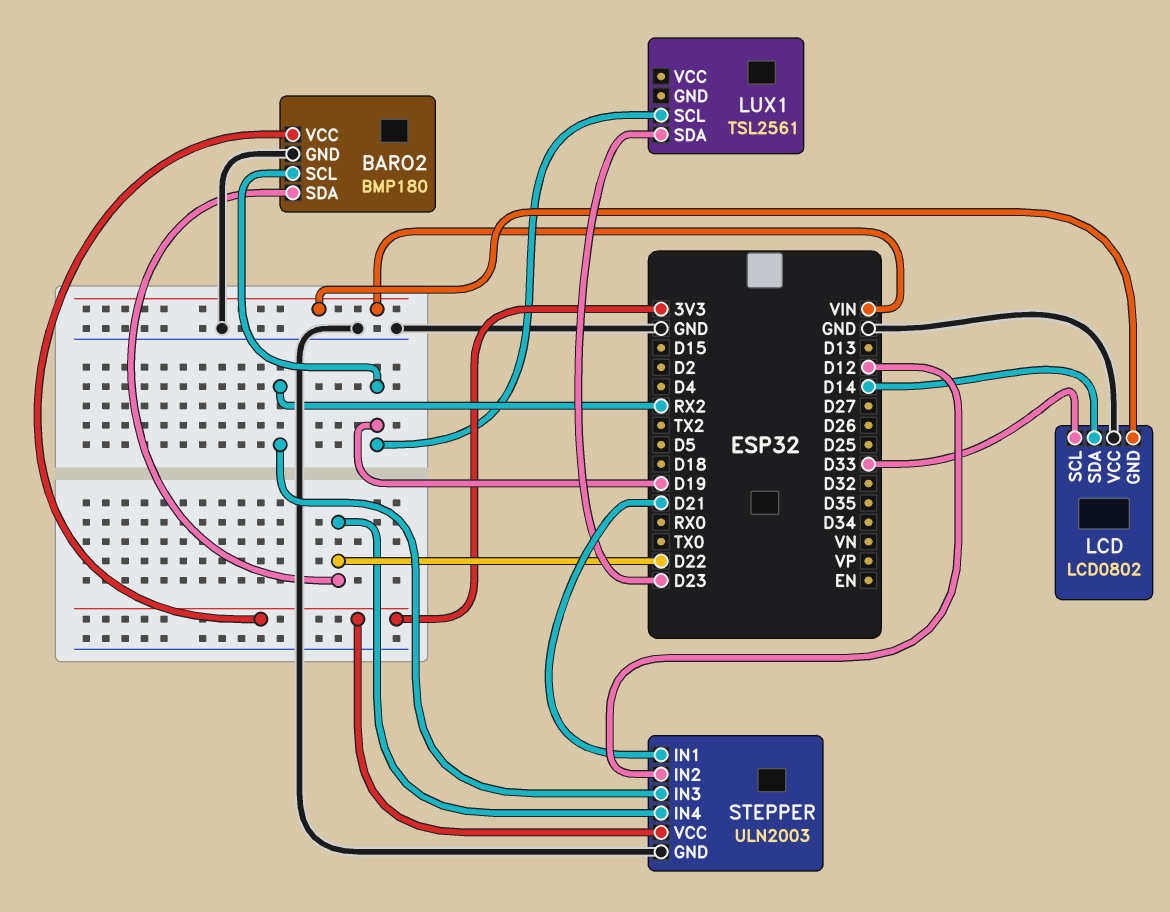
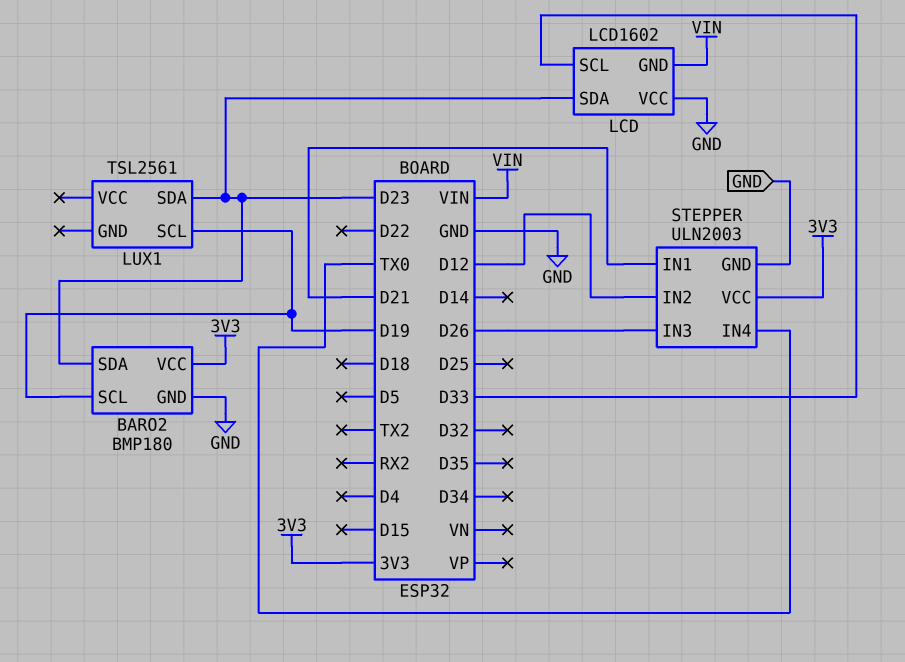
BARO2 pin SDA: D22 -> D23
LCD: LCD0802 -> LCD1602
LCD pin SDA: D14 -> D23
STEPPER pin IN3: RX2 -> D26
STEPPER pin IN4: D22 -> TX0

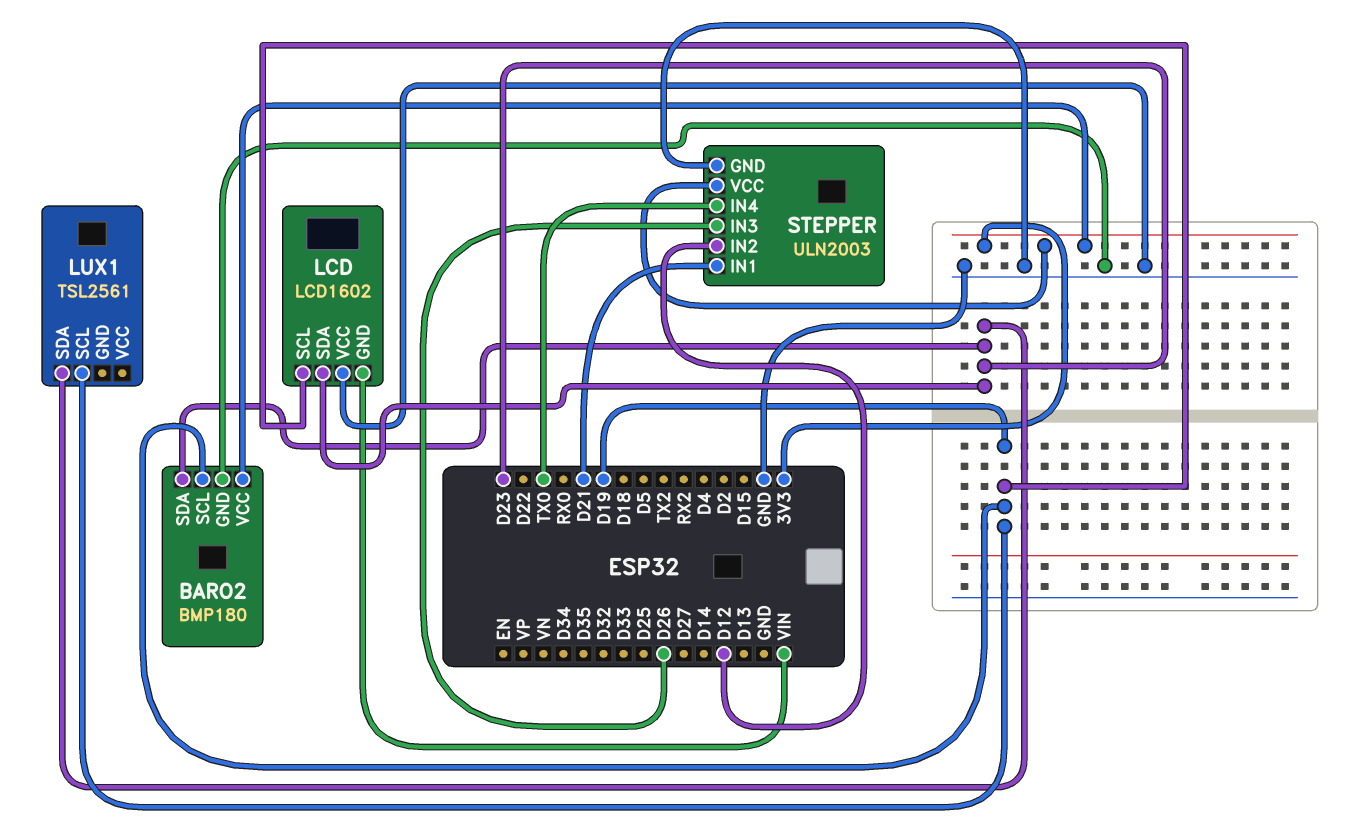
LCD pin SCL: D33 -> D19

